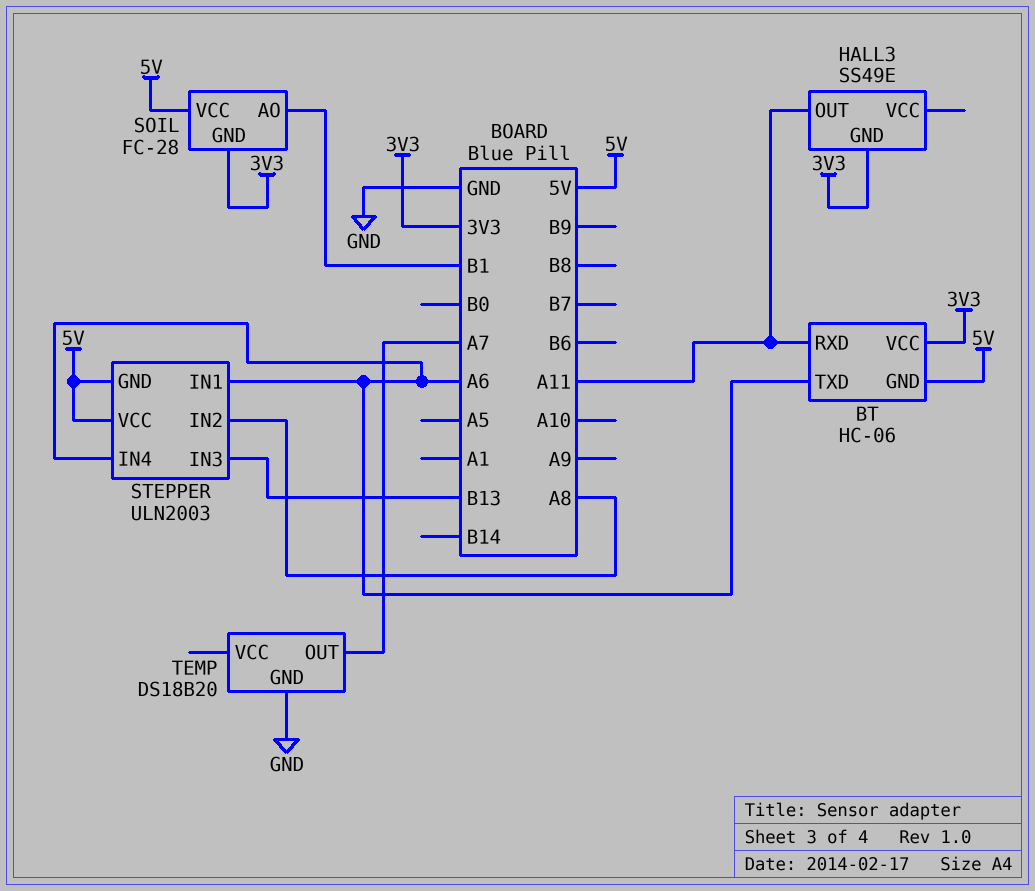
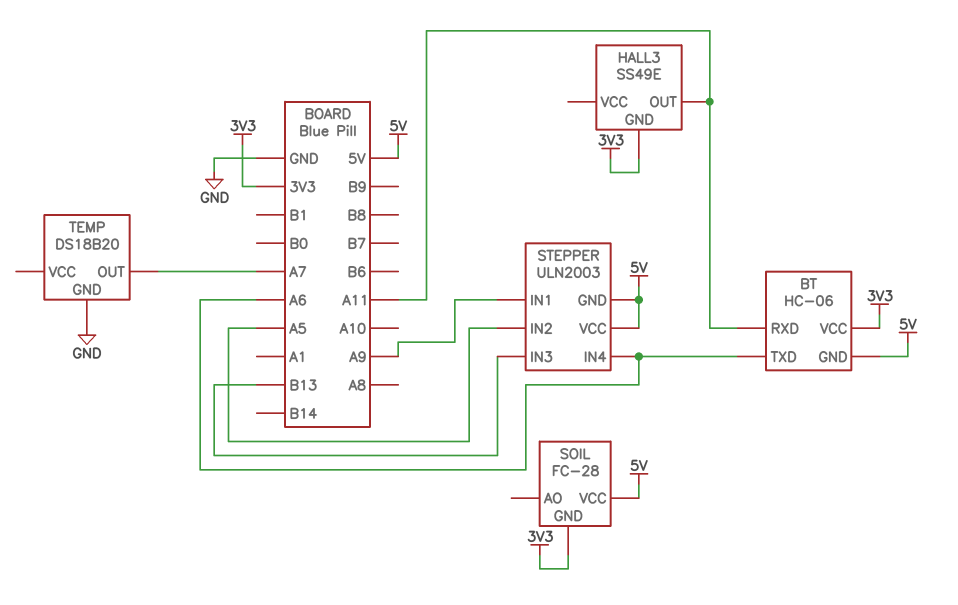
SOIL pin AO: B1 -> none
STEPPER pin IN1: A6 -> A9
STEPPER pin IN2: A8 -> A5

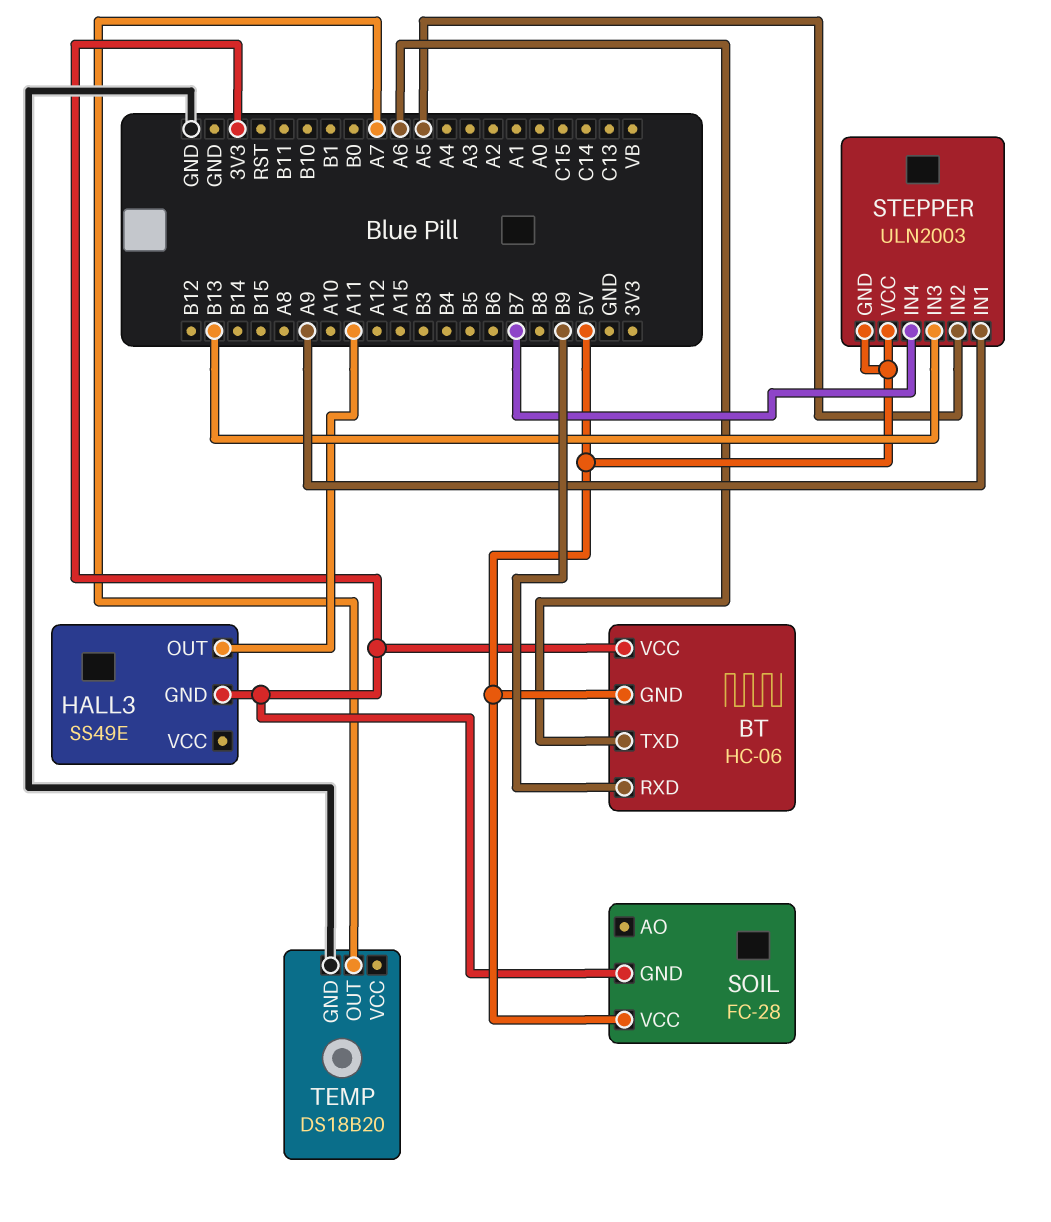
BT pin RXD: A11 -> B9
STEPPER pin IN4: A6 -> B7

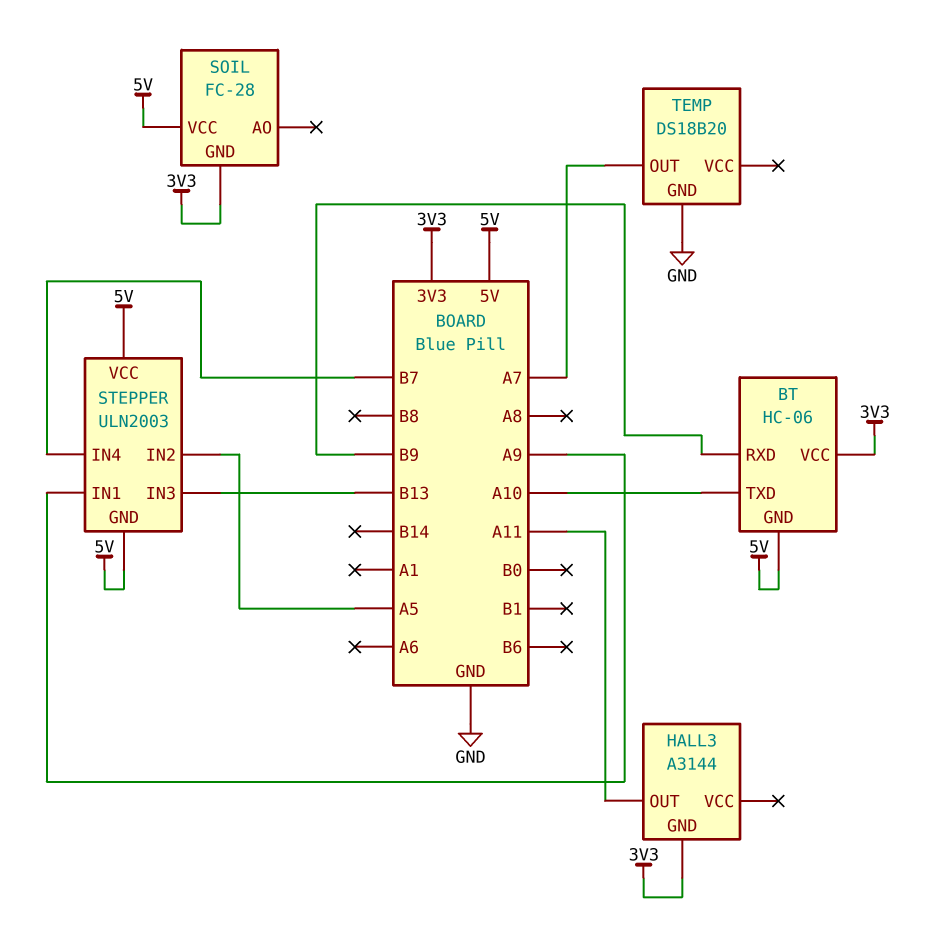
BT pin TXD: A6 -> A10
HALL3: SS49E -> A3144

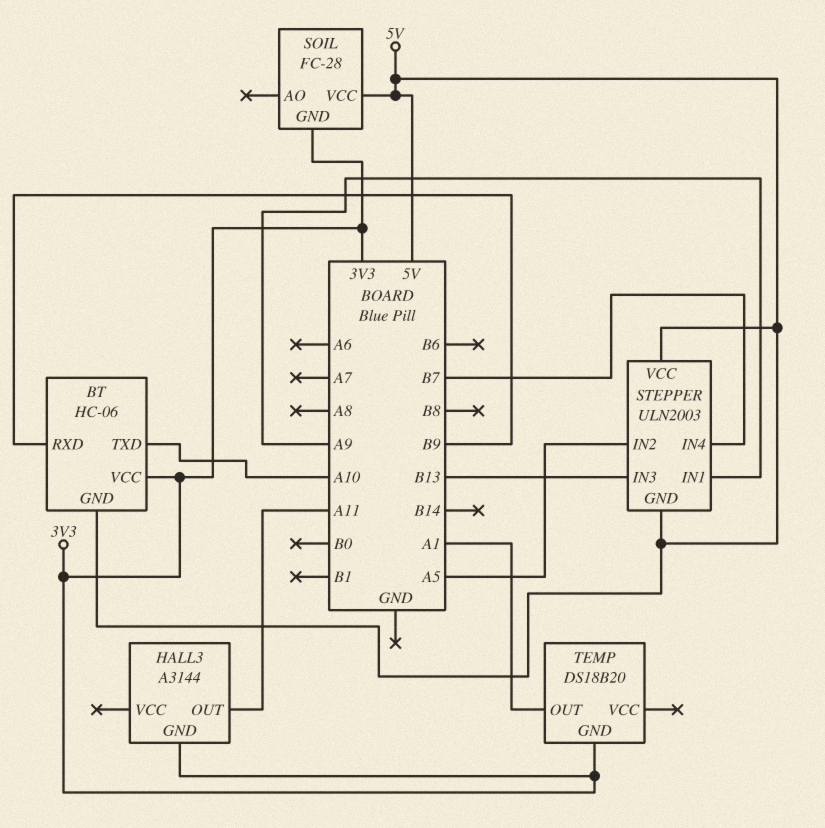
TEMP pin GND: GND -> 3V3
TEMP pin OUT: A7 -> A1

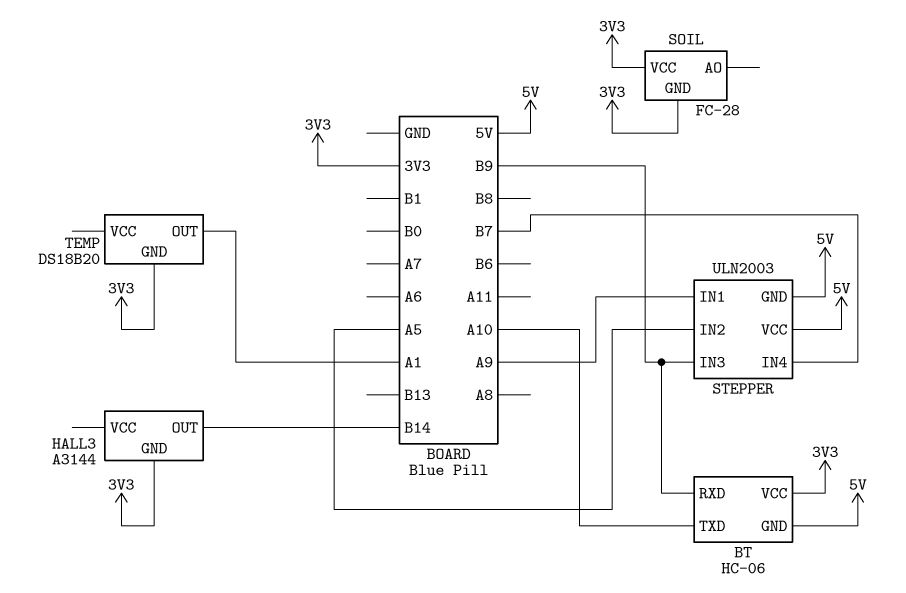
HALL3 pin OUT: A11 -> B14
SOIL pin VCC: 5V -> 3V3
STEPPER pin IN3: B13 -> B9

